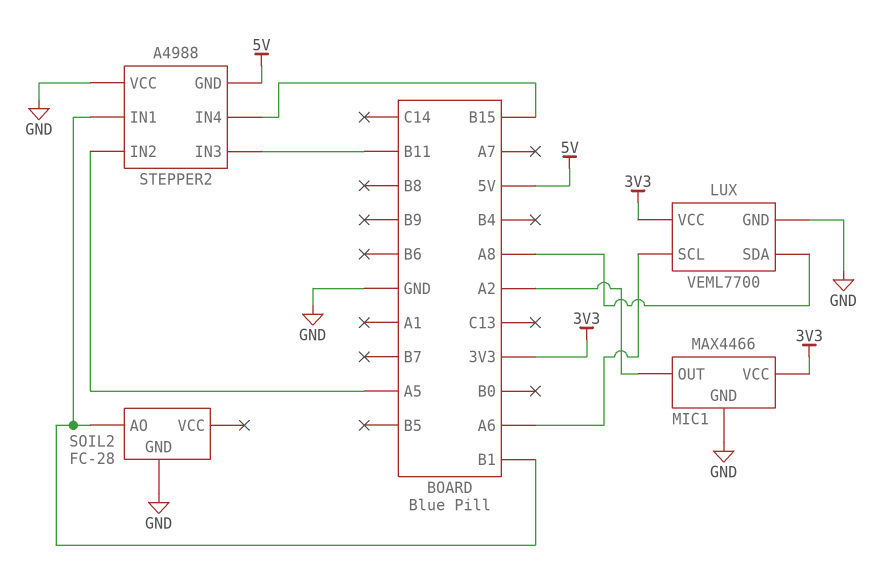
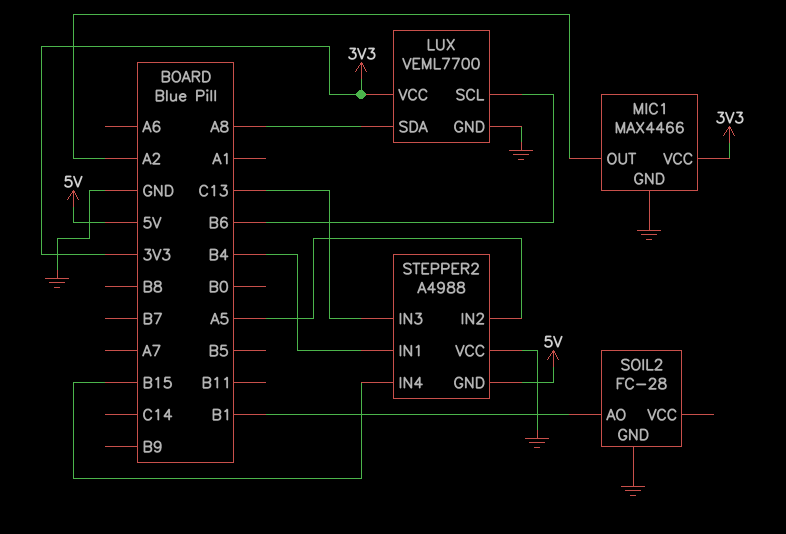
LUX pin SCL: A6 -> B6
STEPPER2 pin IN1: B1 -> B4
STEPPER2 pin IN3: B11 -> C13

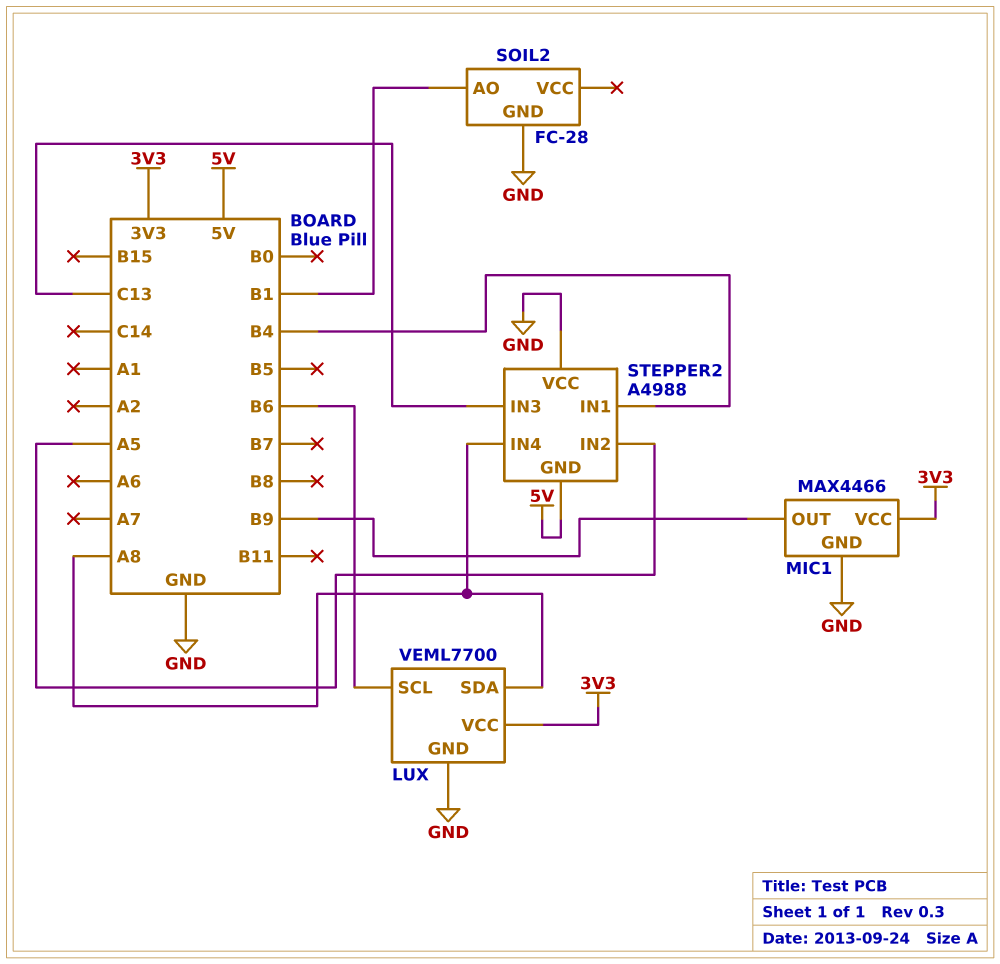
MIC1 pin OUT: A2 -> B9
STEPPER2 pin IN4: B15 -> A8

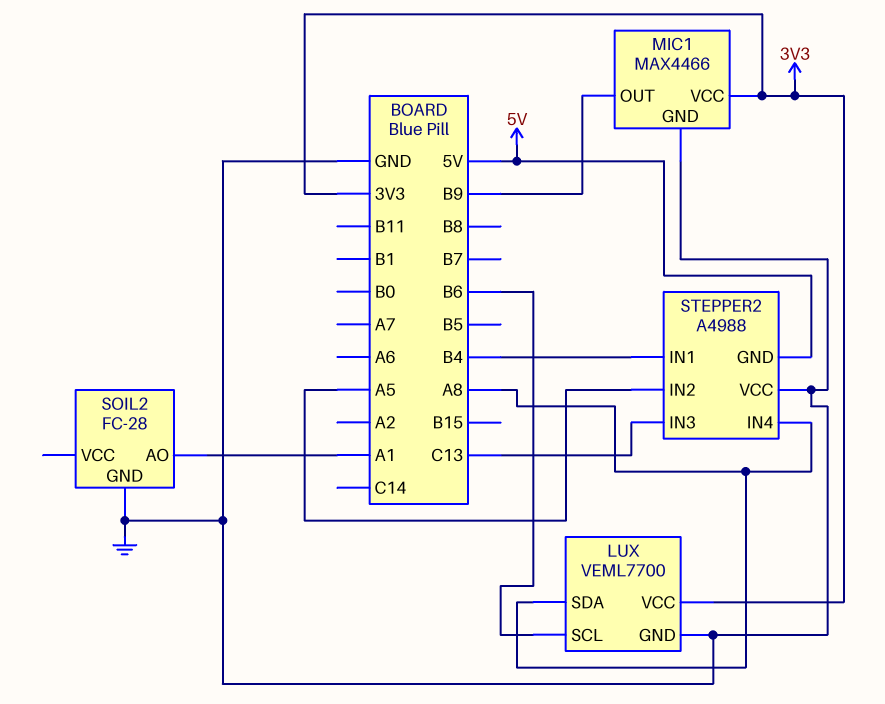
SOIL2 pin AO: B1 -> A1

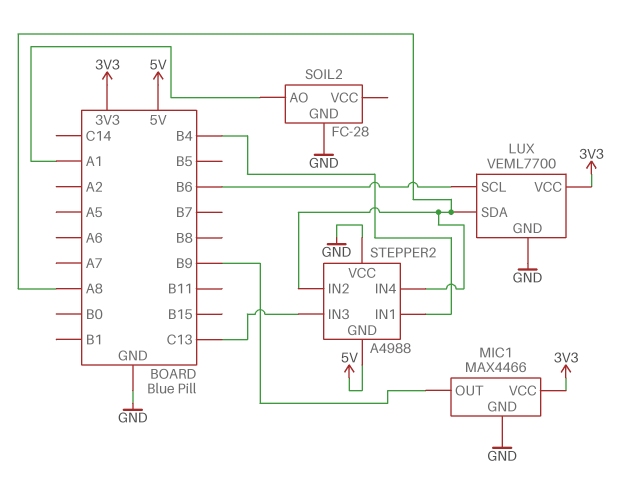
STEPPER2 pin IN2: A5 -> A8

